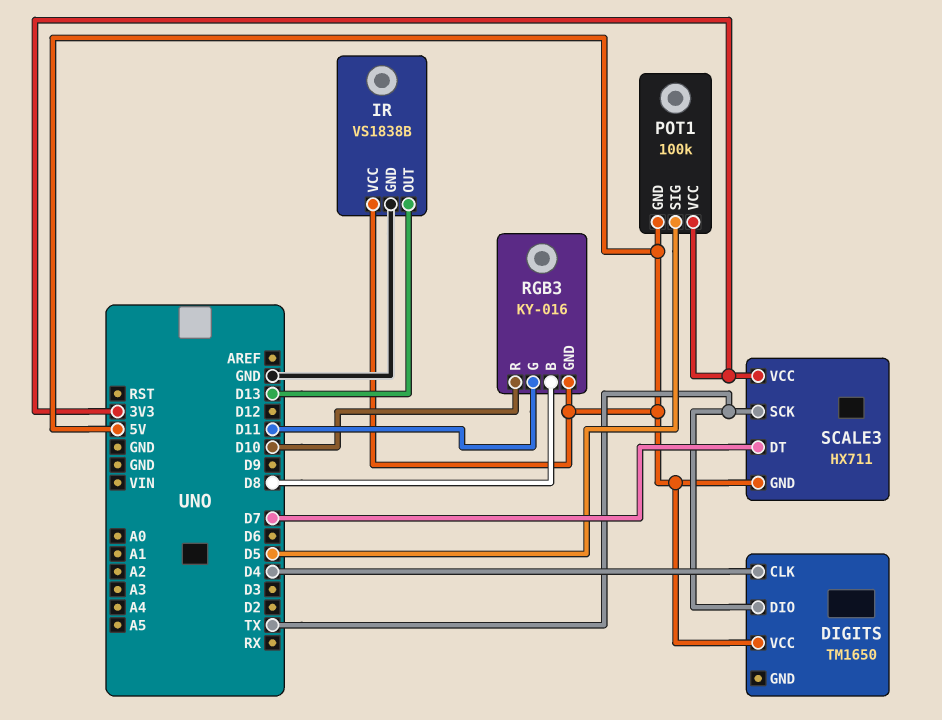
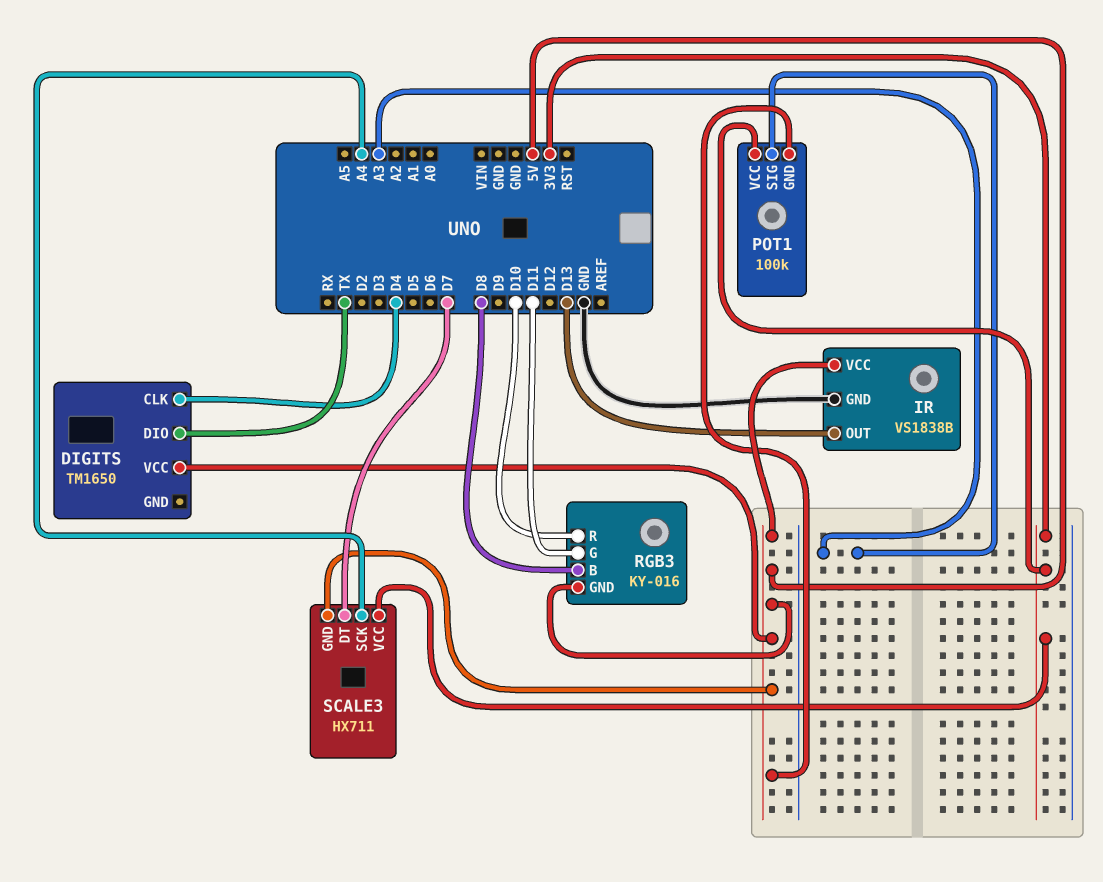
POT1 pin SIG: D5 -> A3
SCALE3 pin SCK: TX -> A4

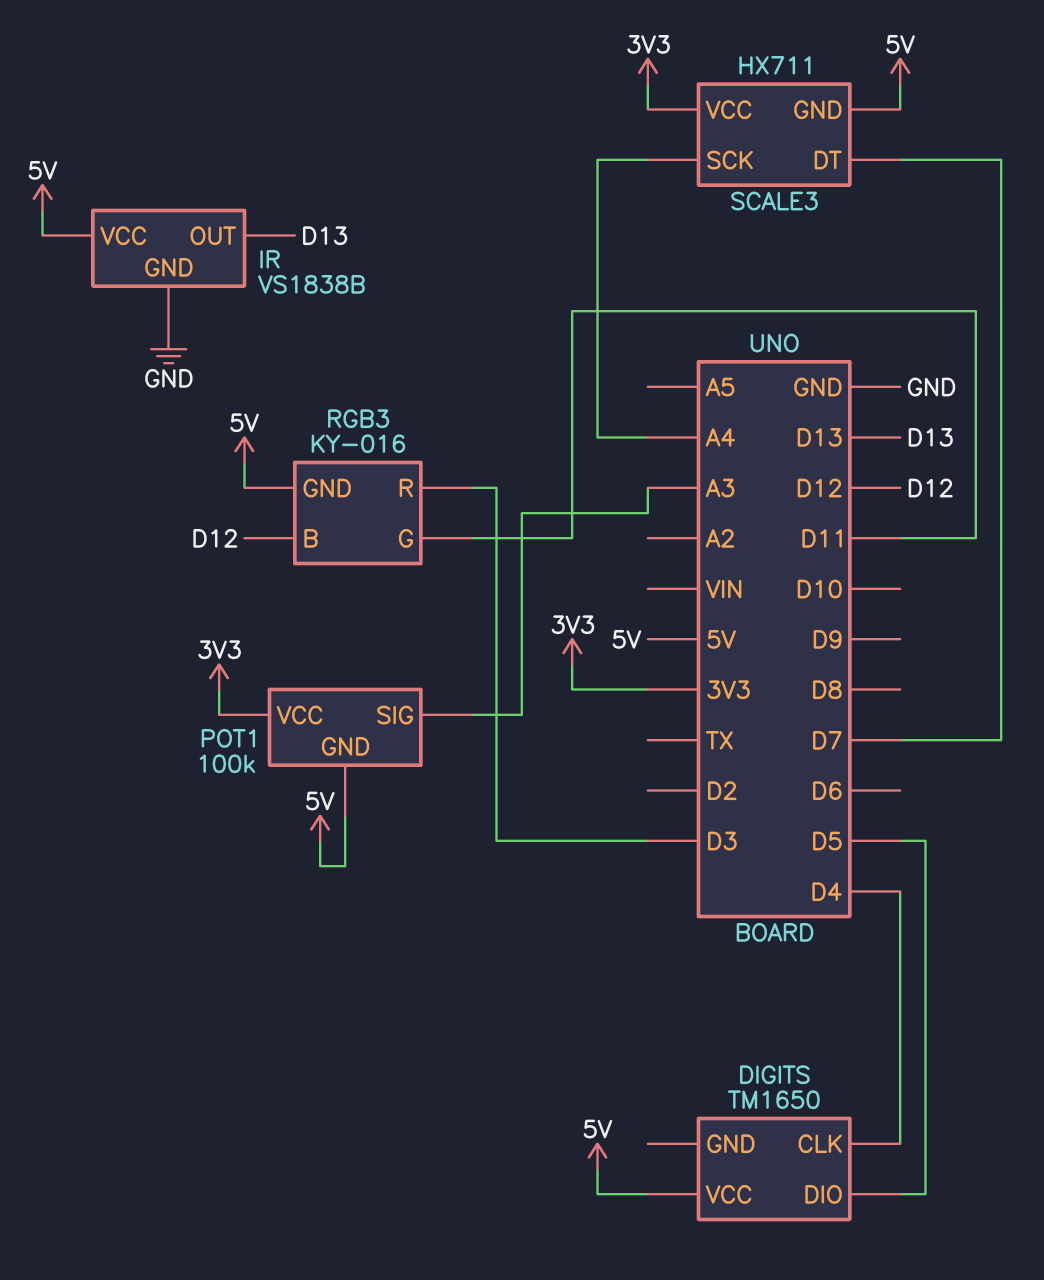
DIGITS pin DIO: TX -> D5
RGB3 pin B: D8 -> D12
RGB3 pin R: D10 -> D3

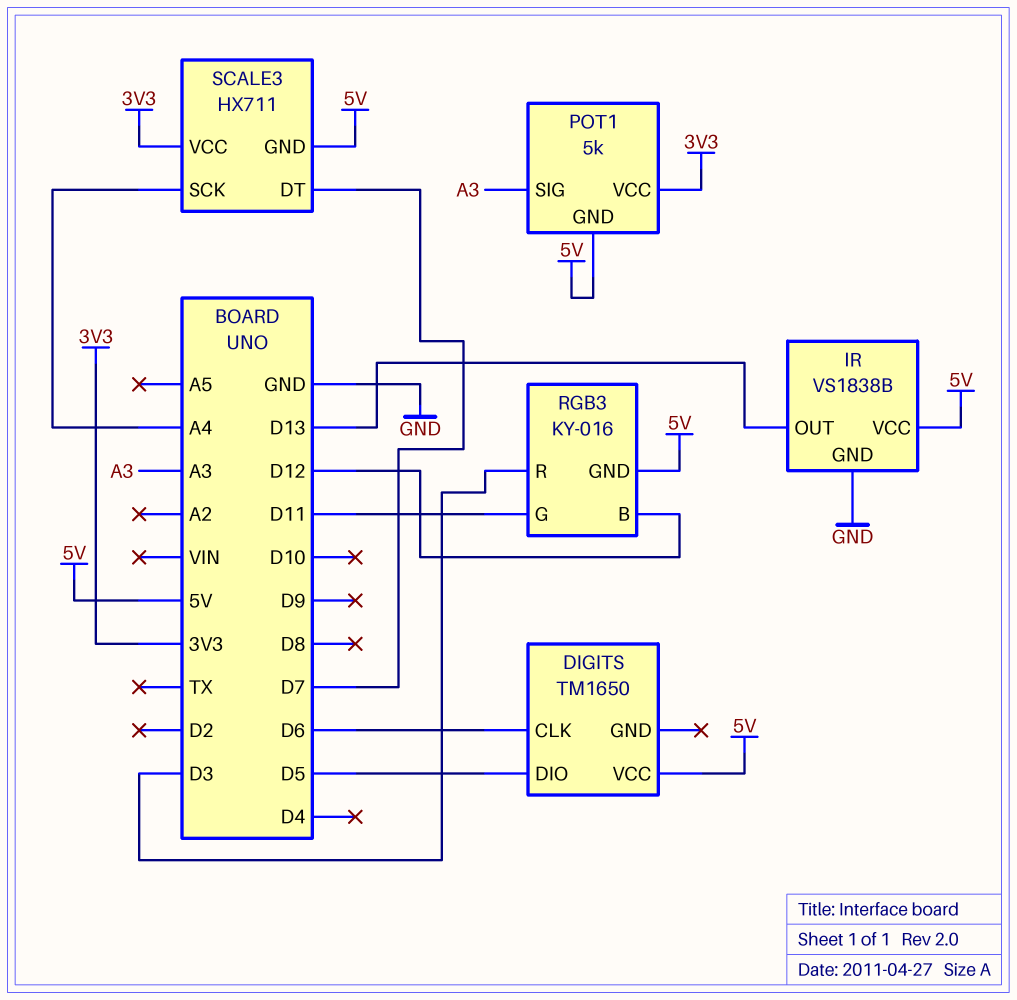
DIGITS pin CLK: D4 -> D6
POT1: 100k -> 5k

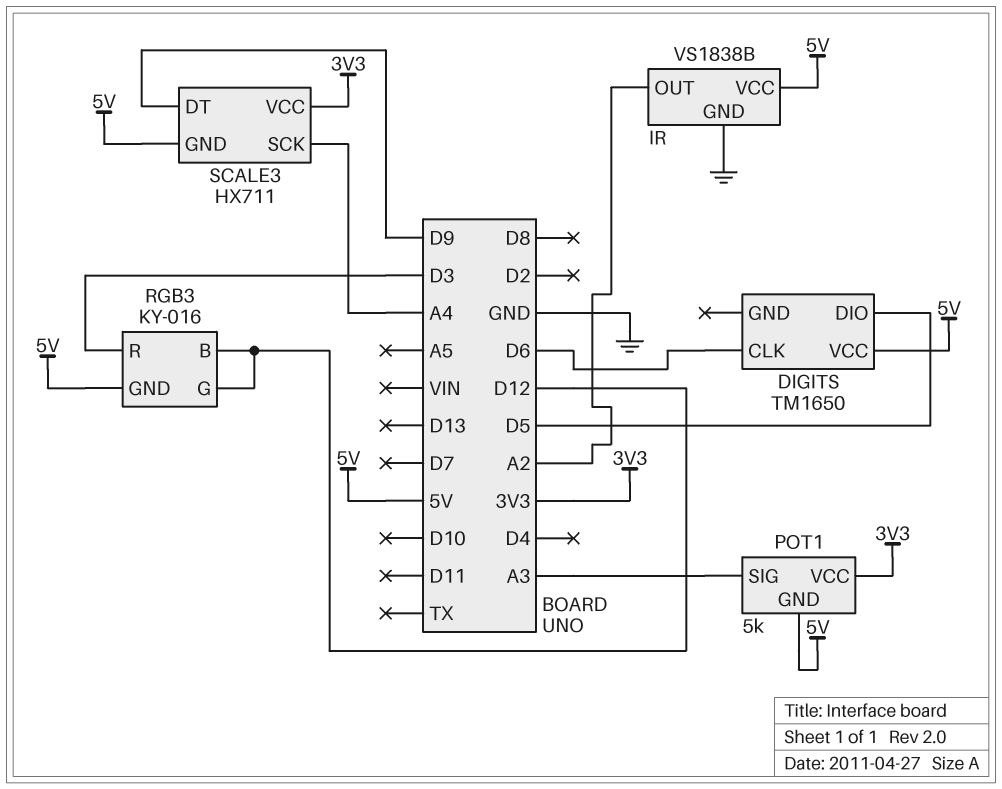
IR pin OUT: D13 -> A2
RGB3 pin G: D11 -> D12
SCALE3 pin DT: D7 -> D9

